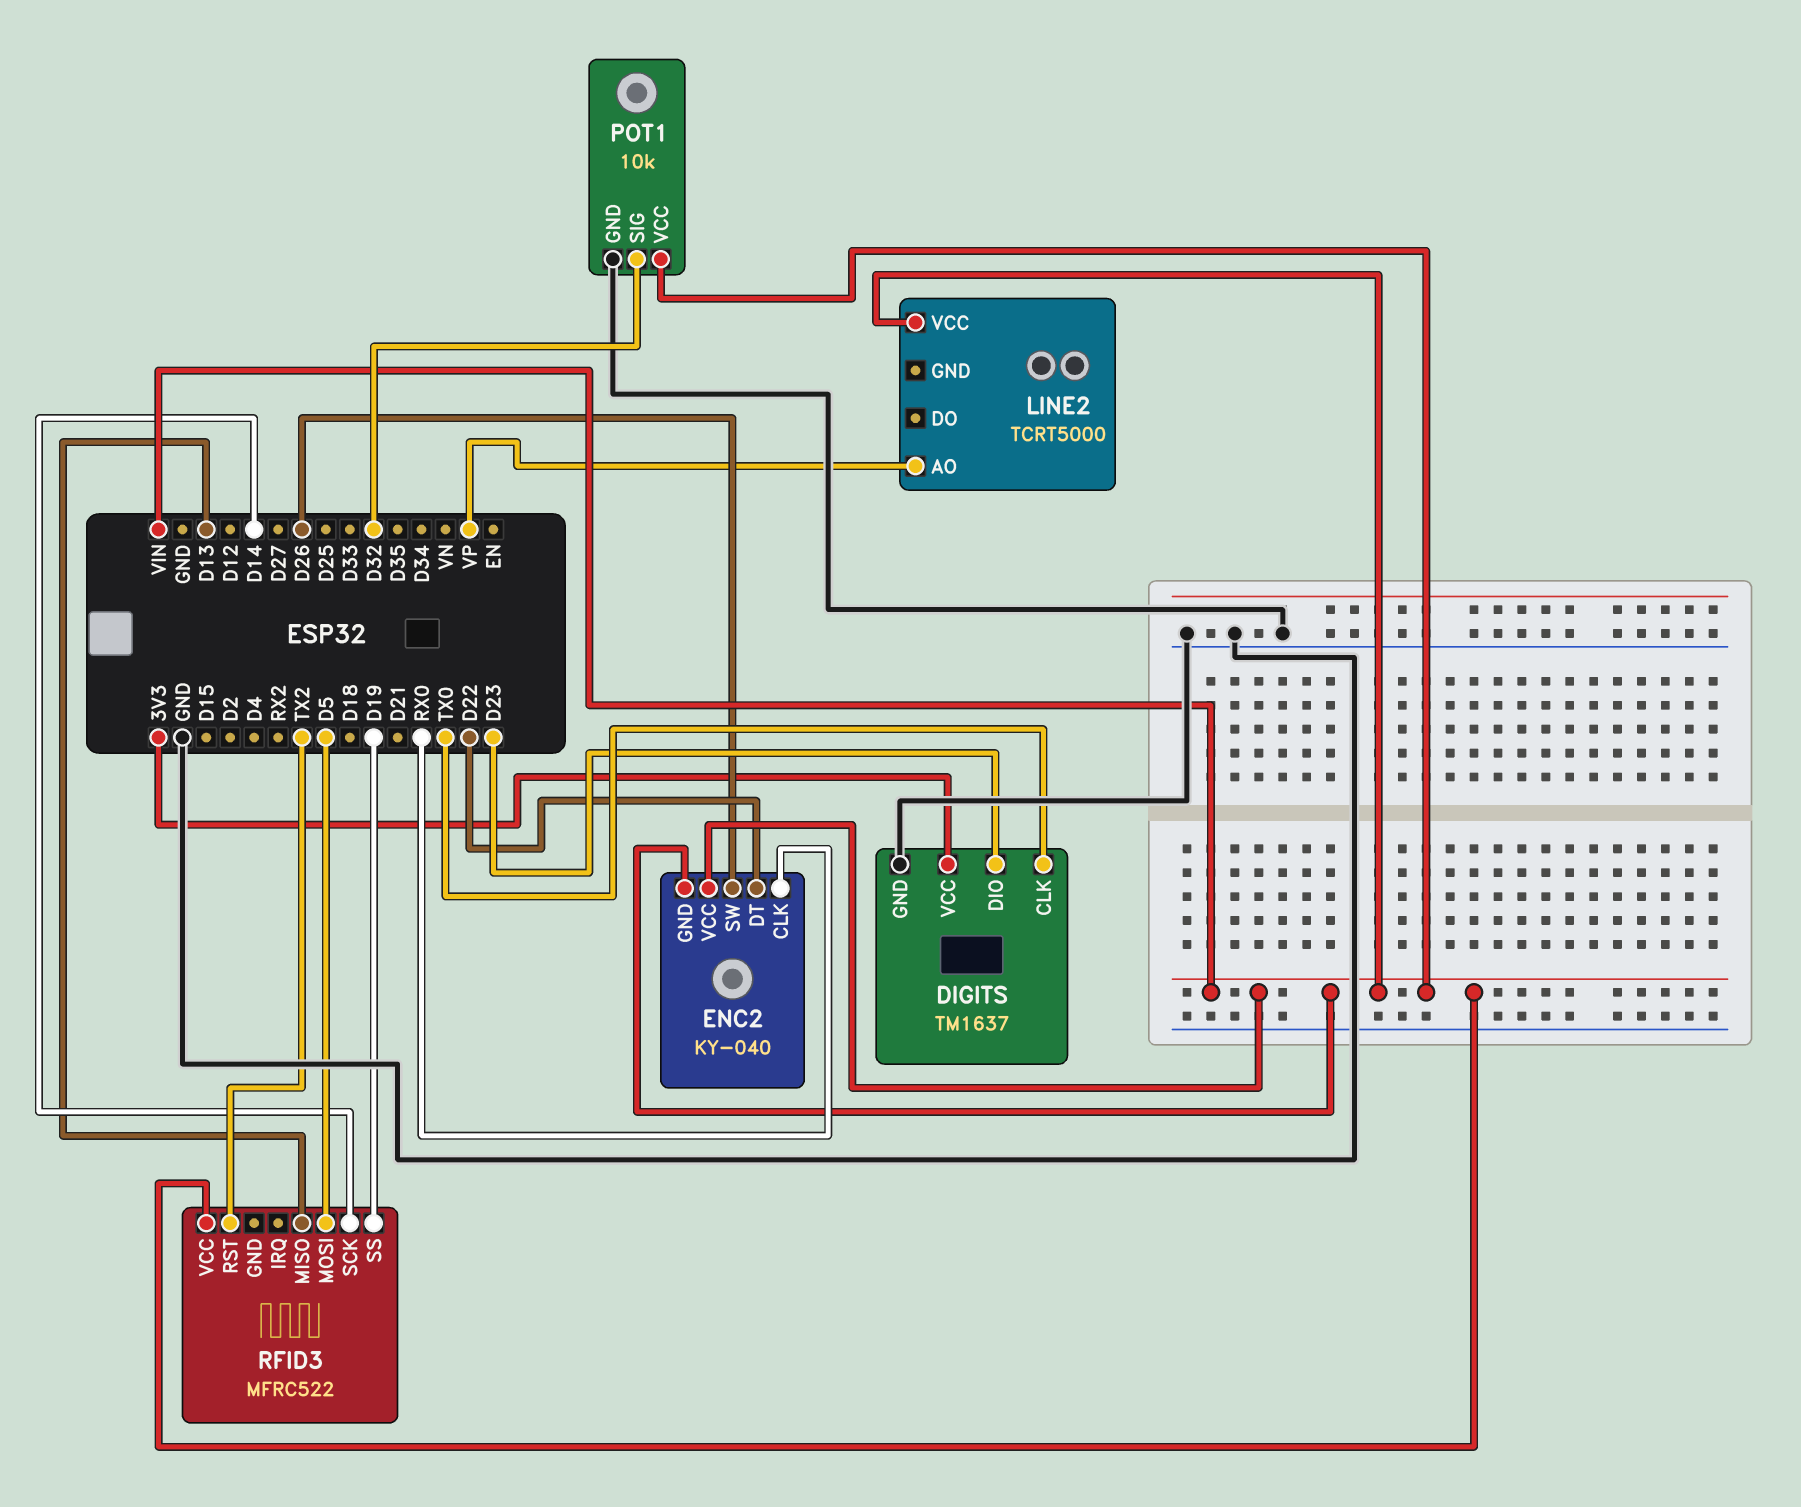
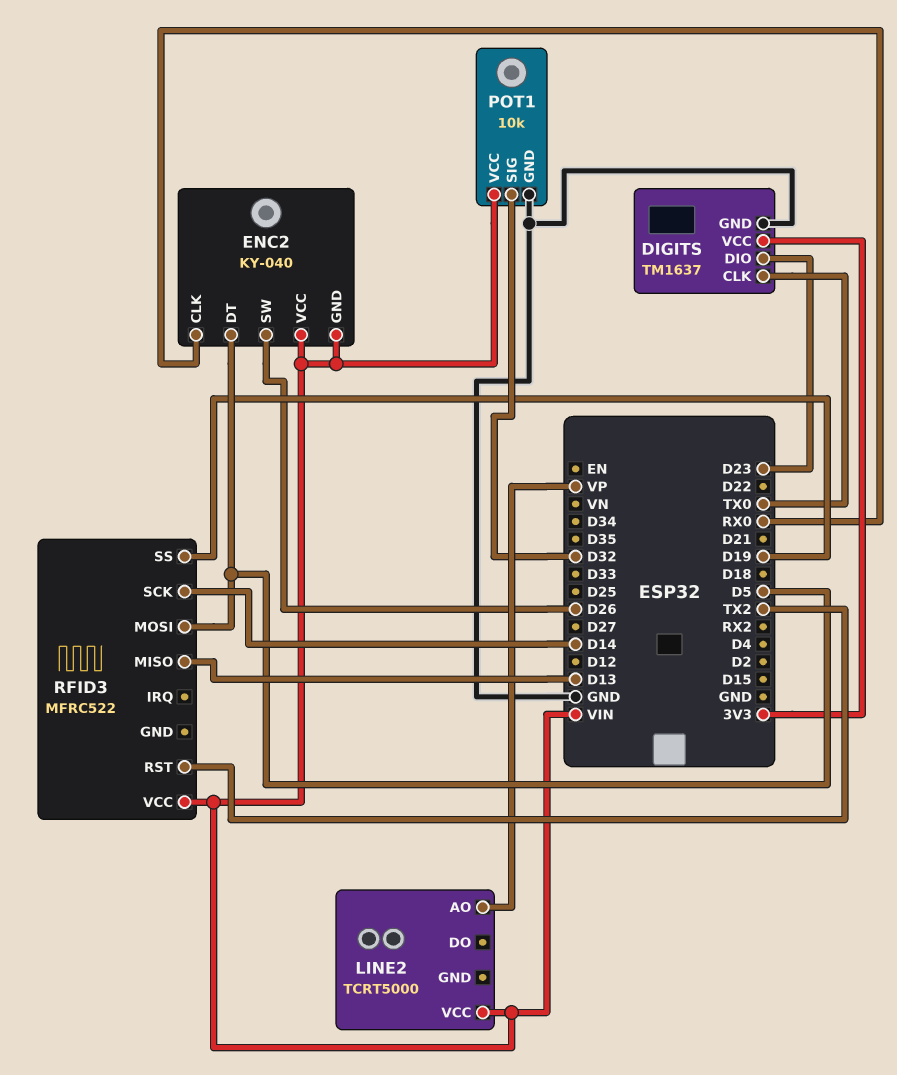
ENC2 pin DT: D22 -> D5

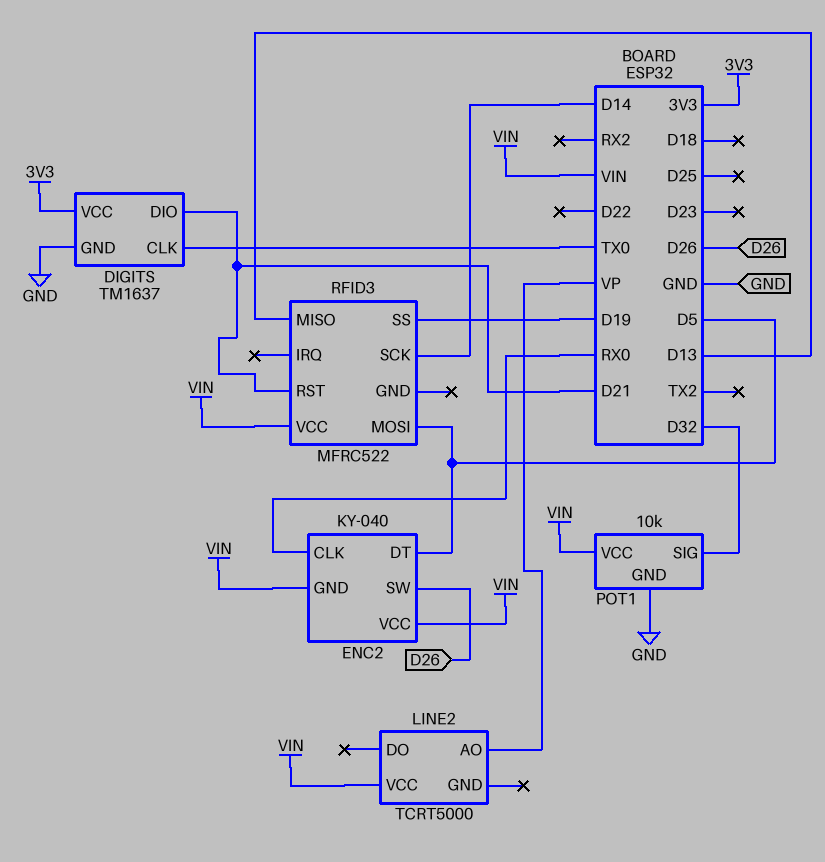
DIGITS pin DIO: D23 -> D21
RFID3 pin RST: TX2 -> D21

